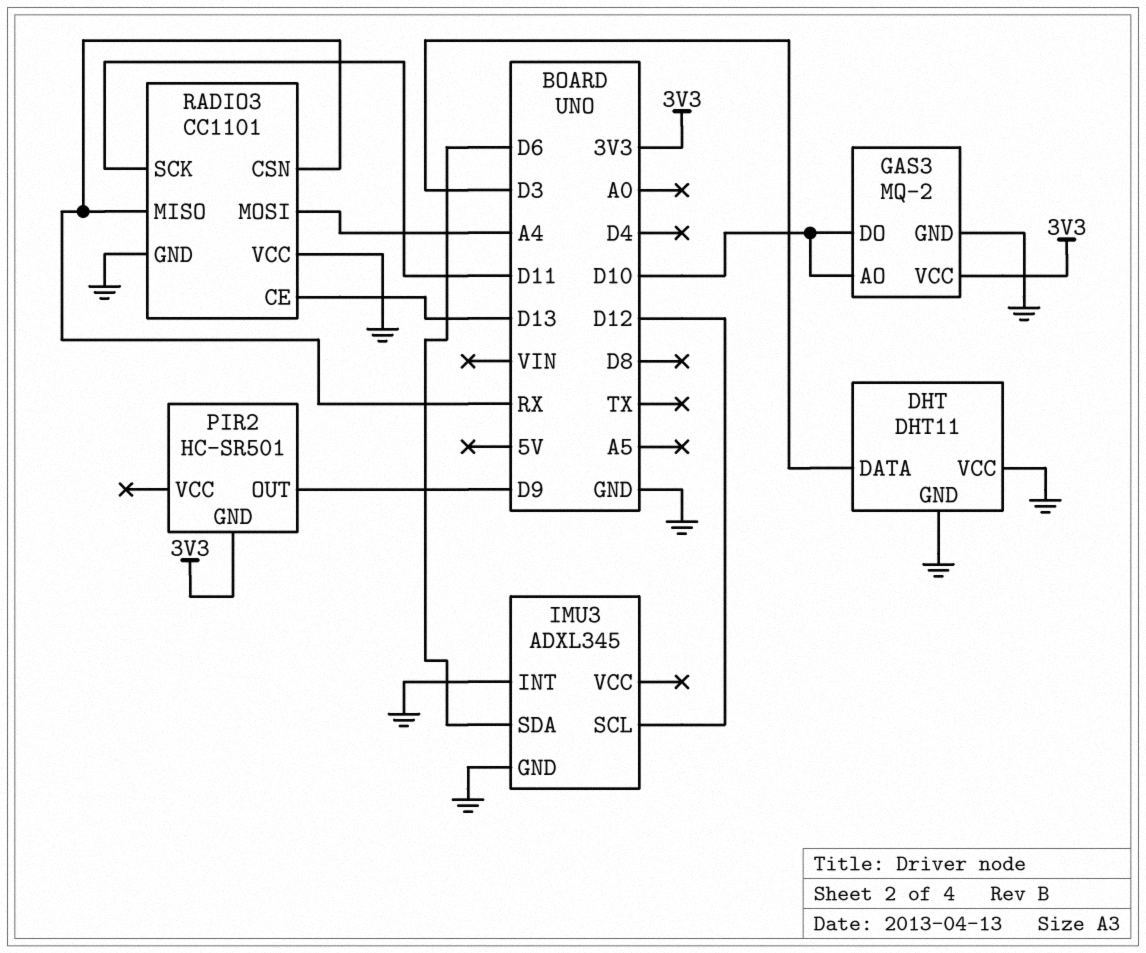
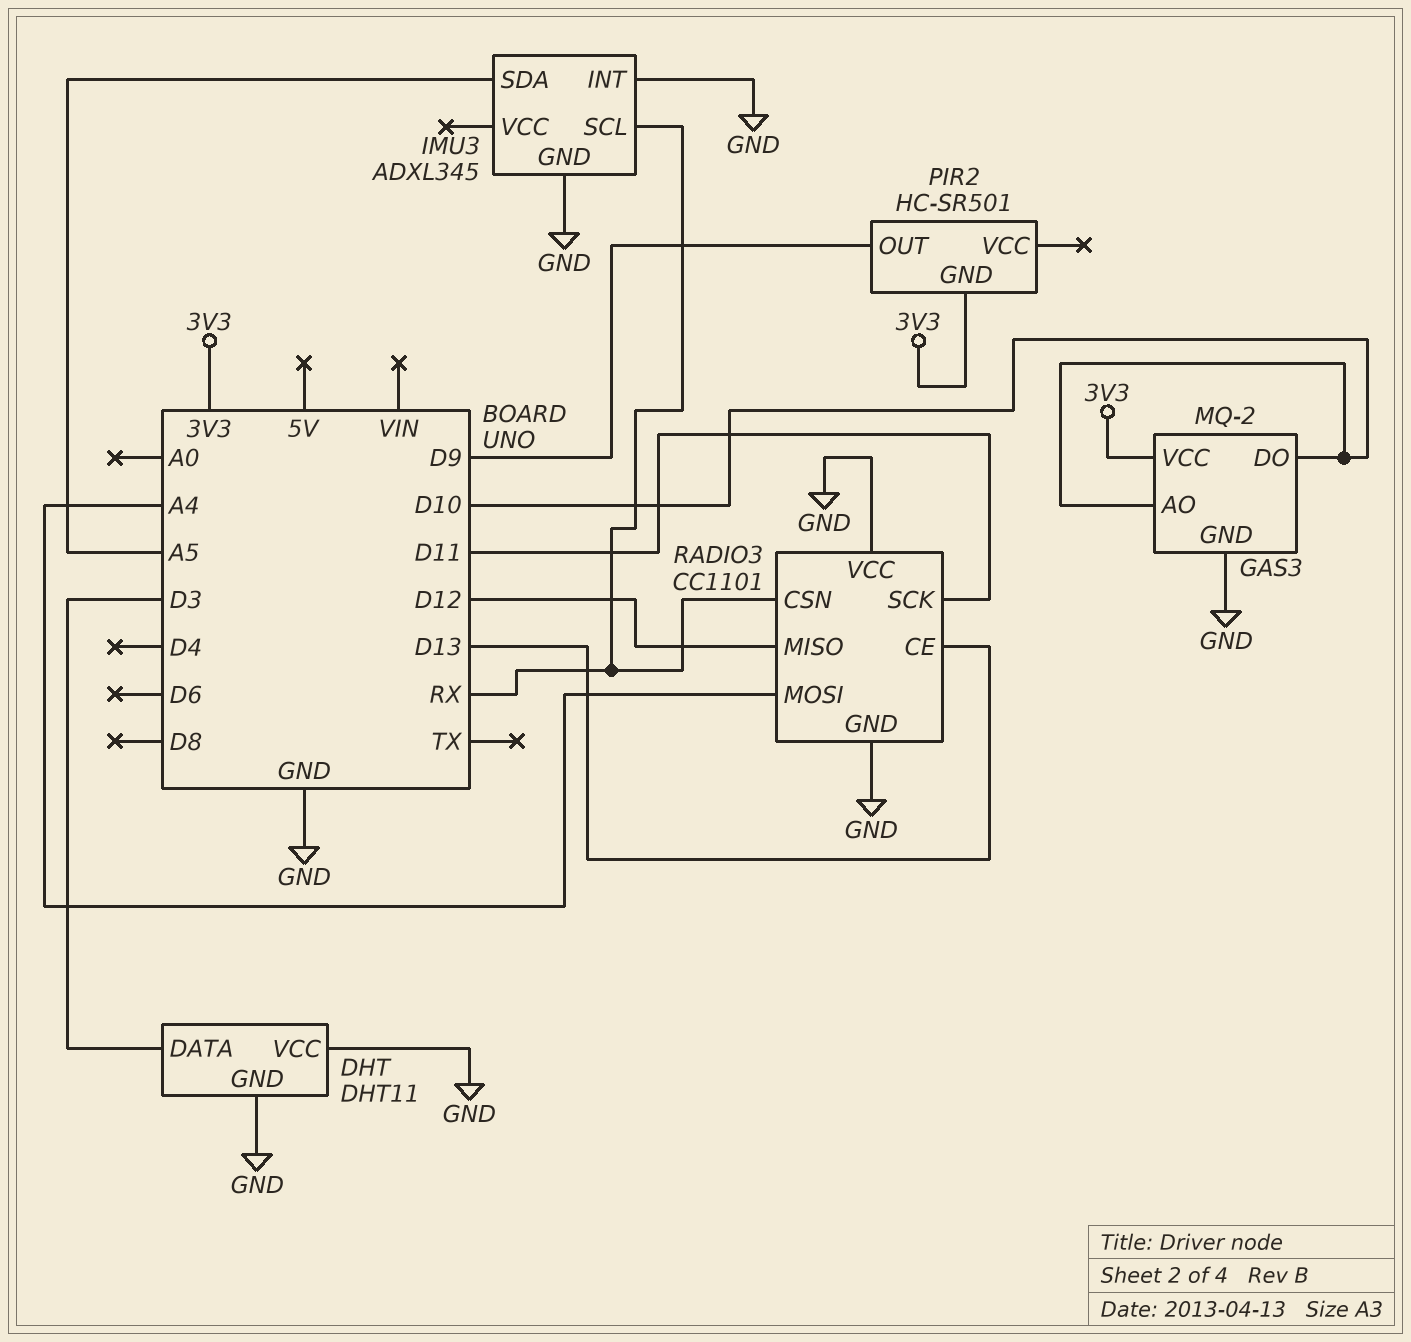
IMU3 pin SCL: D12 -> RX
IMU3 pin SDA: D6 -> A5
RADIO3 pin MISO: RX -> D12

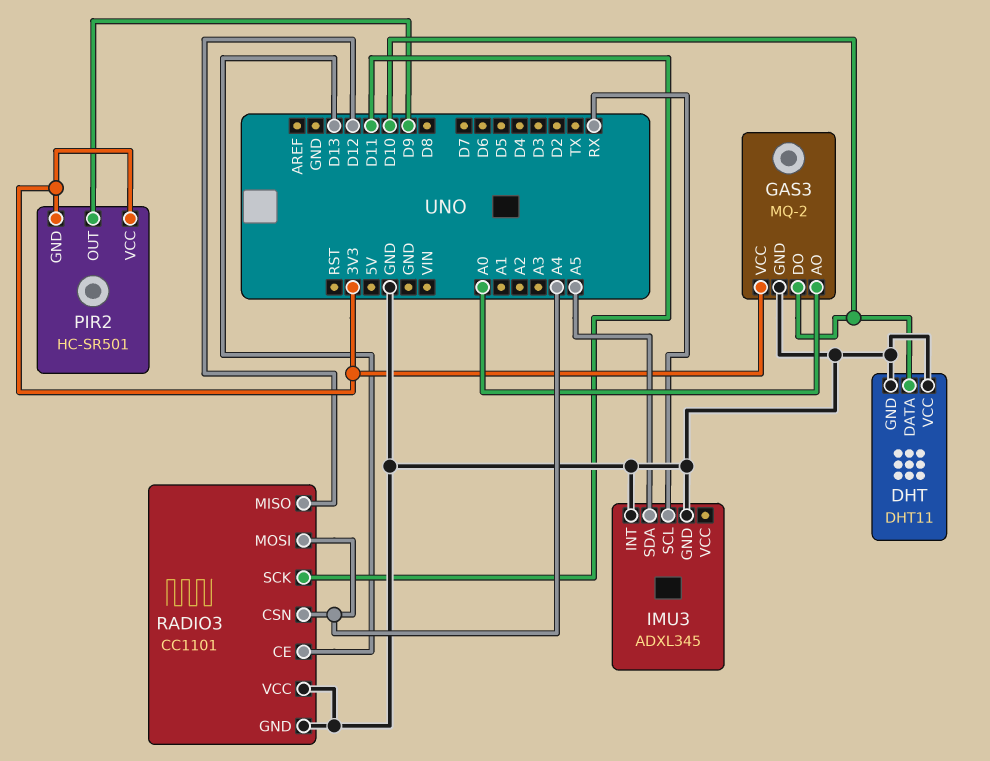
DHT pin DATA: D3 -> D10
GAS3 pin AO: D10 -> A0
PIR2 pin VCC: none -> 3V3
RADIO3 pin CSN: RX -> A4

